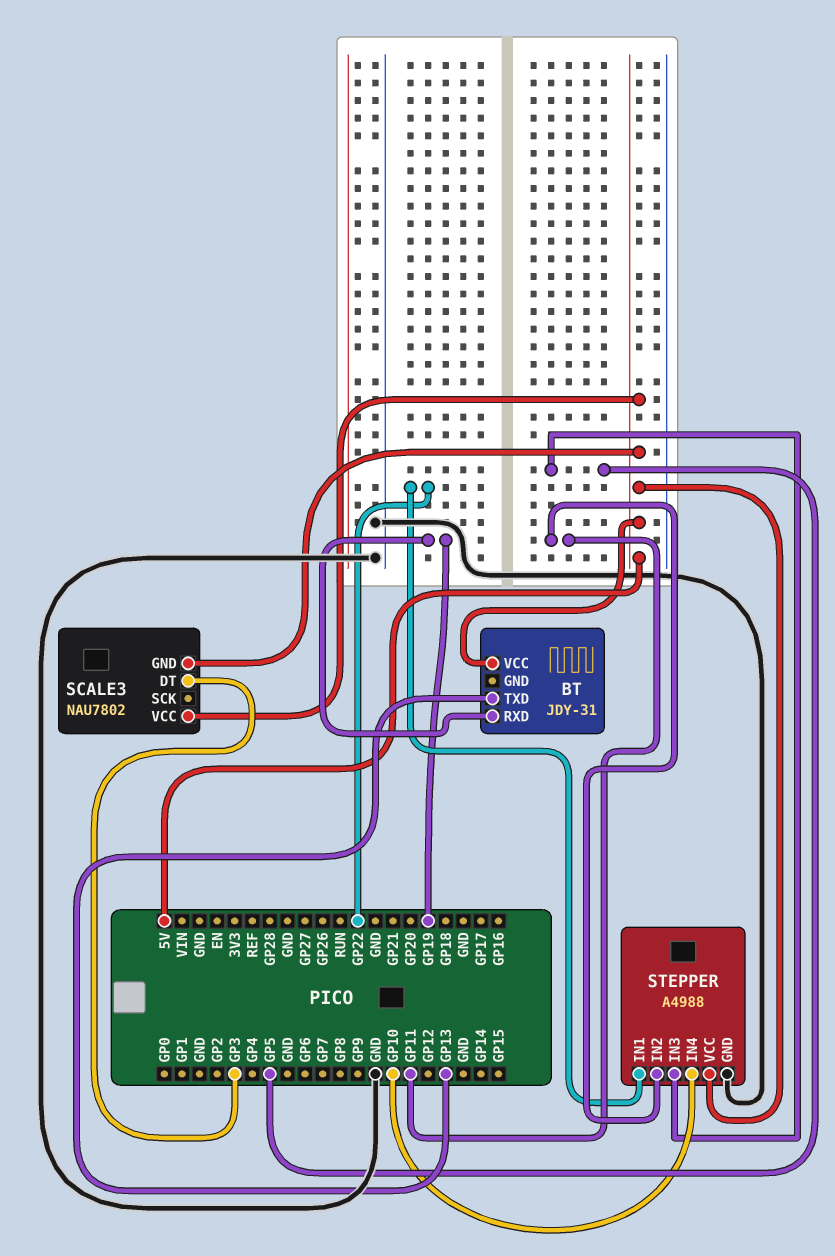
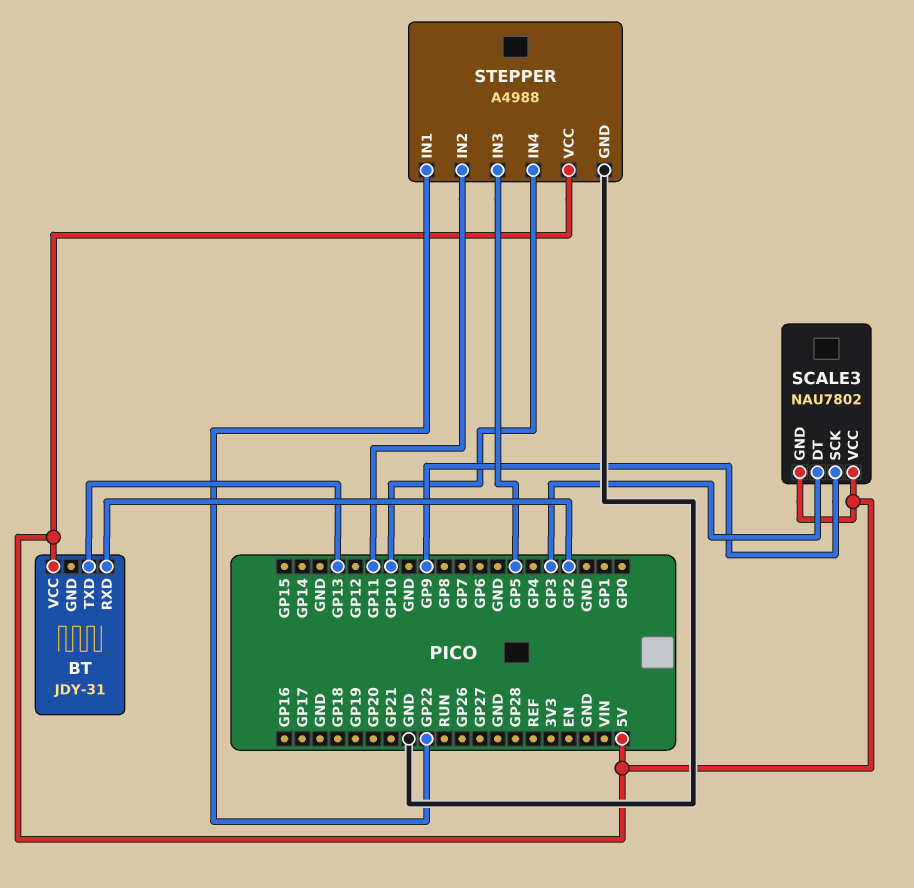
BT pin RXD: GP19 -> GP2
SCALE3 pin SCK: none -> GP9

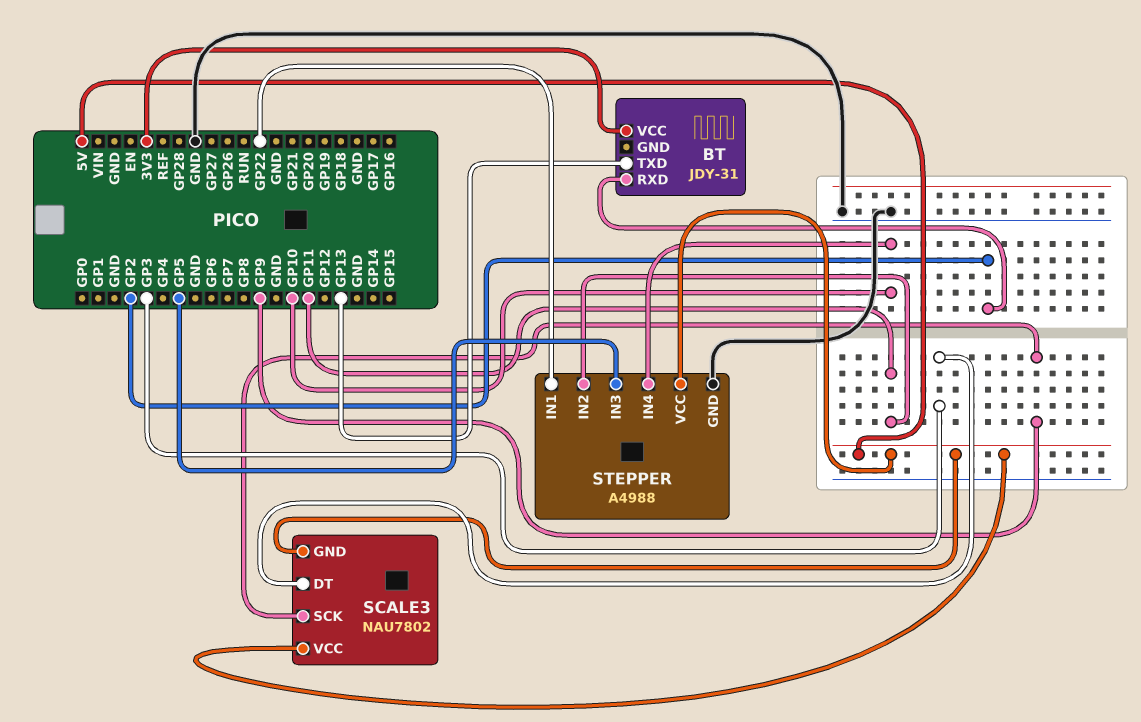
BT pin VCC: 5V -> 3V3

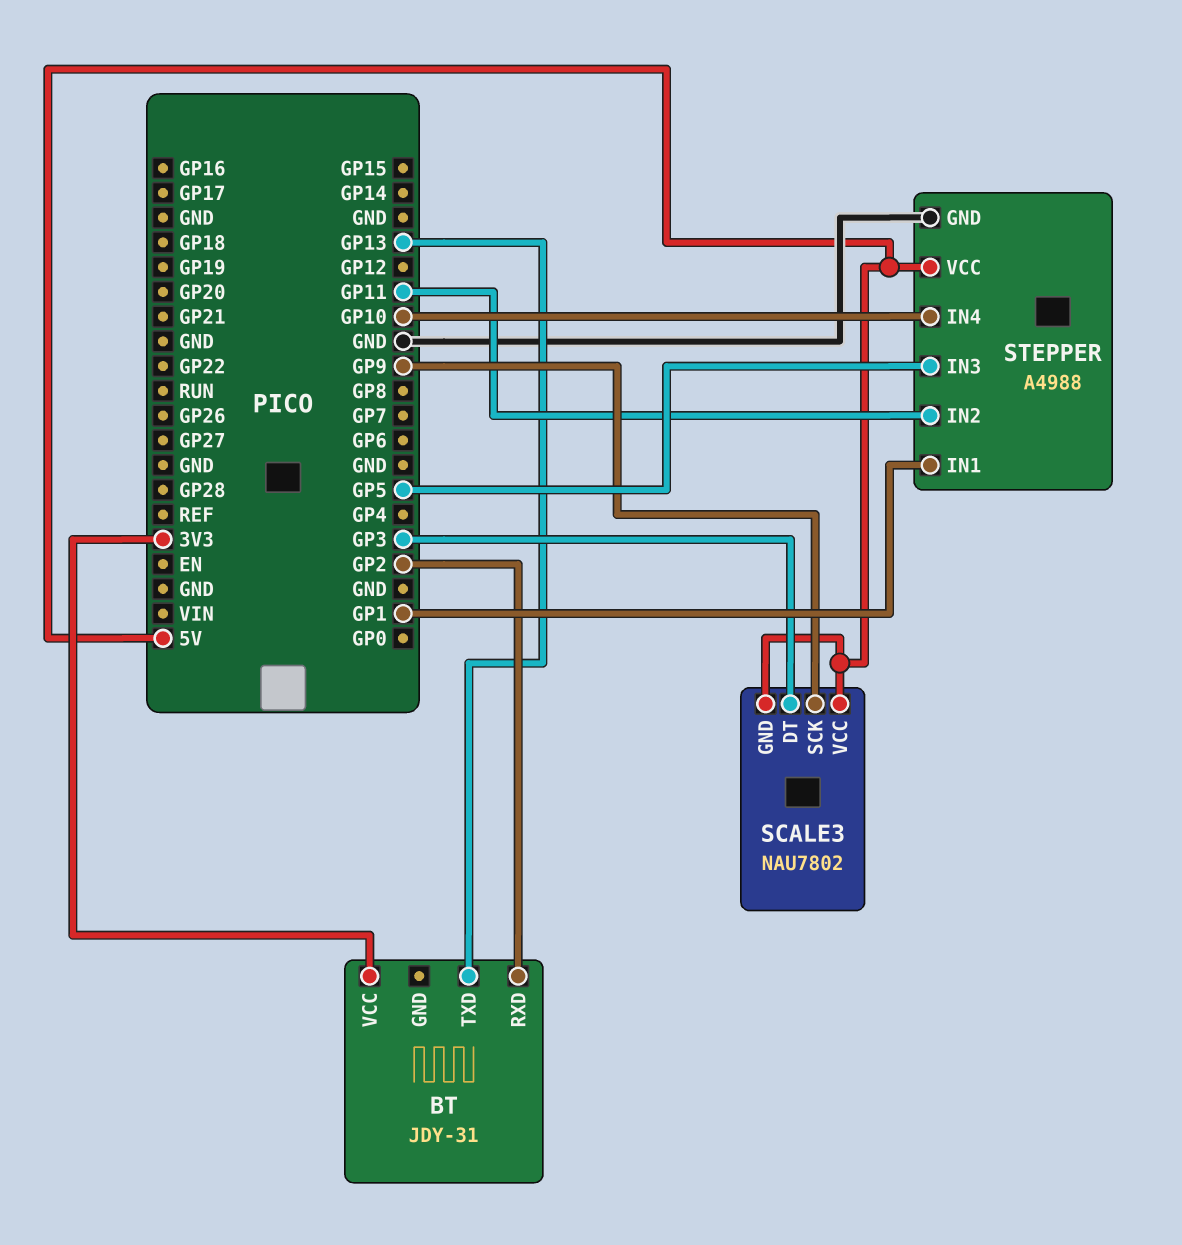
STEPPER pin IN1: GP22 -> GP1

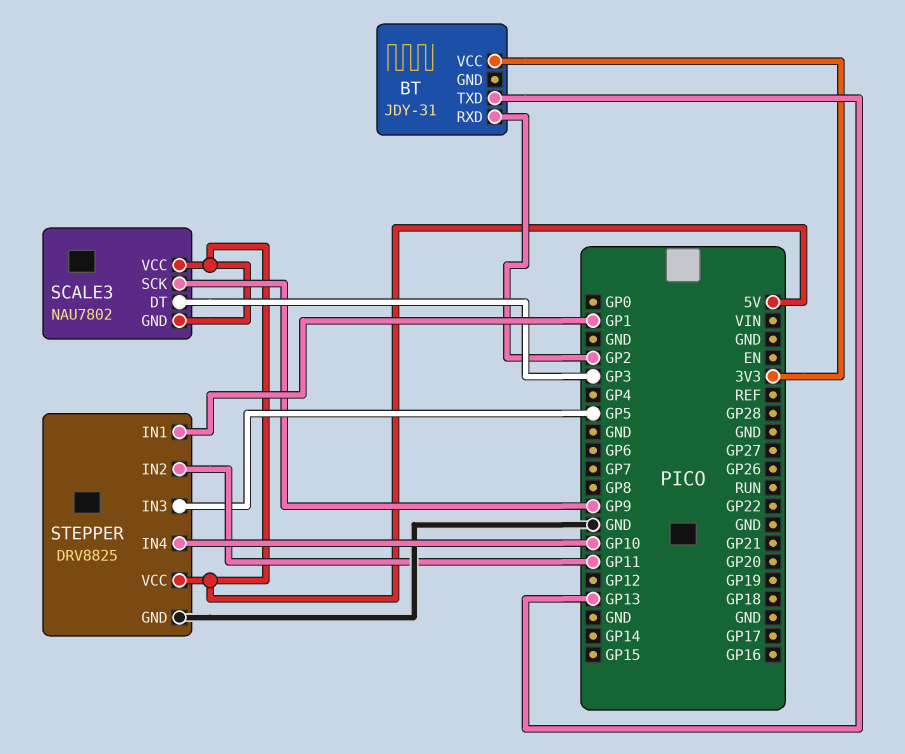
STEPPER: A4988 -> DRV8825

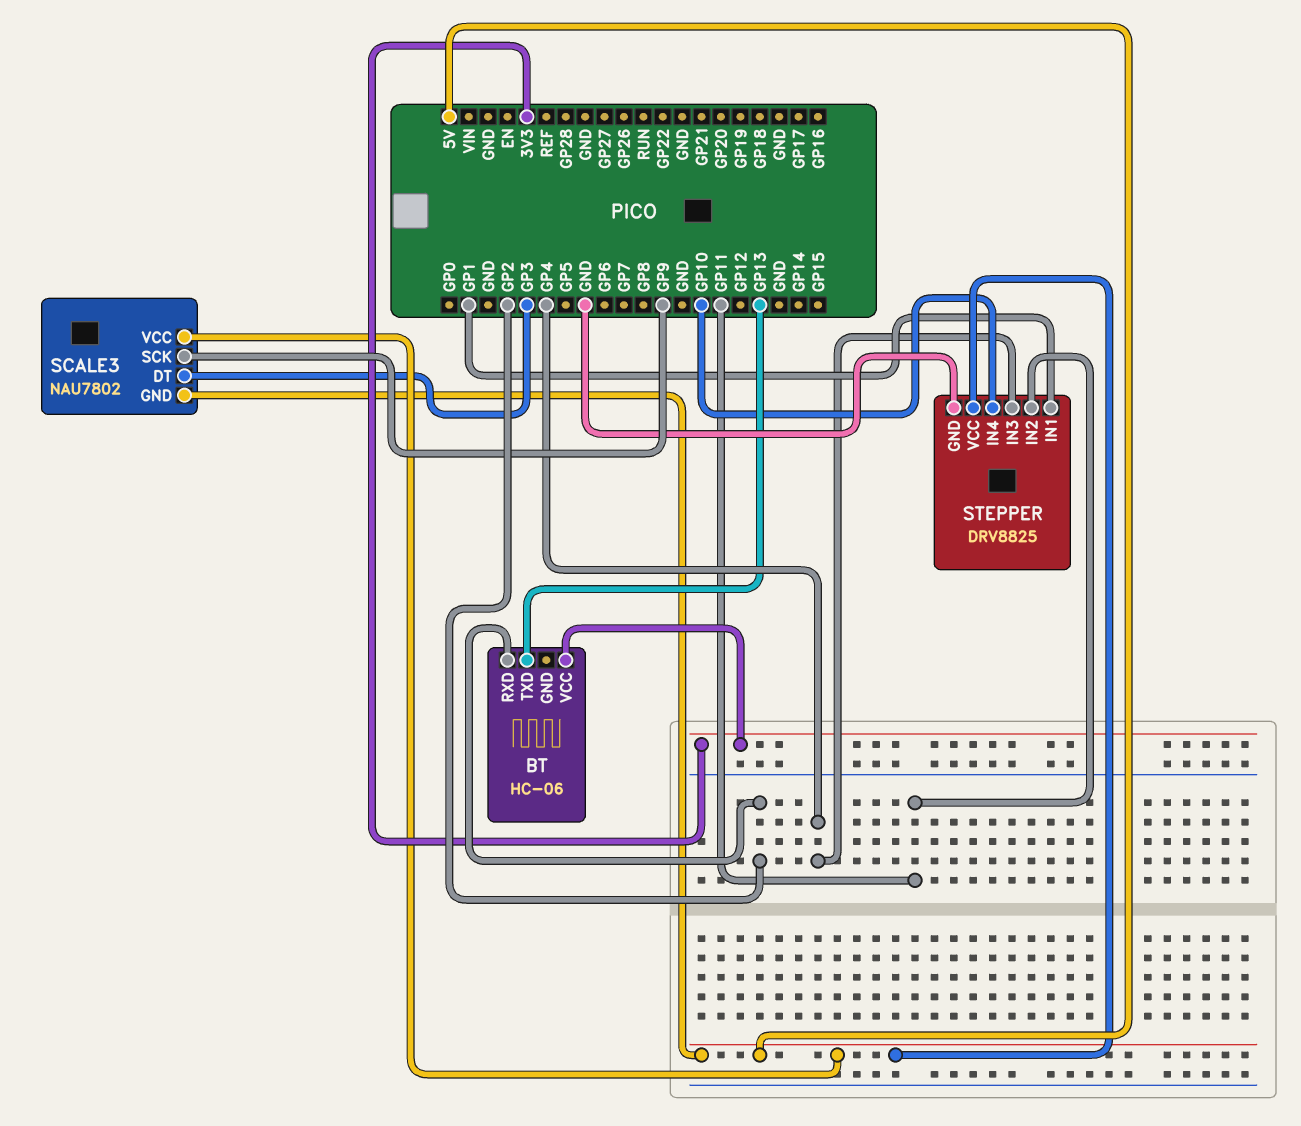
BT: JDY-31 -> HC-06
STEPPER pin IN3: GP5 -> GP4

